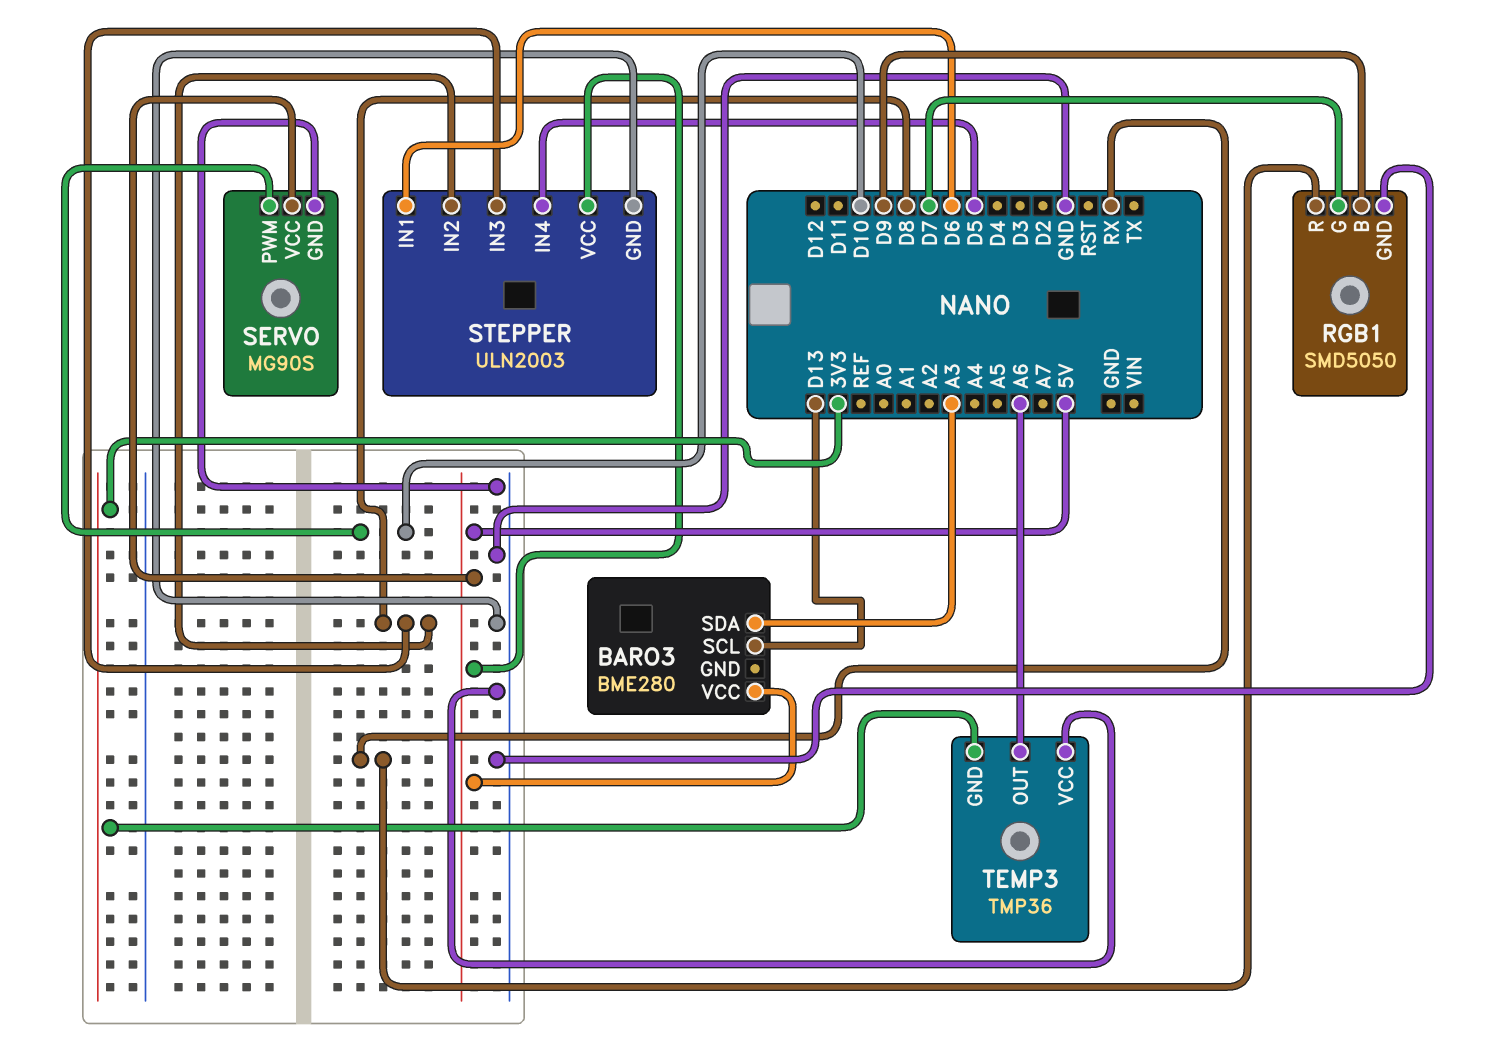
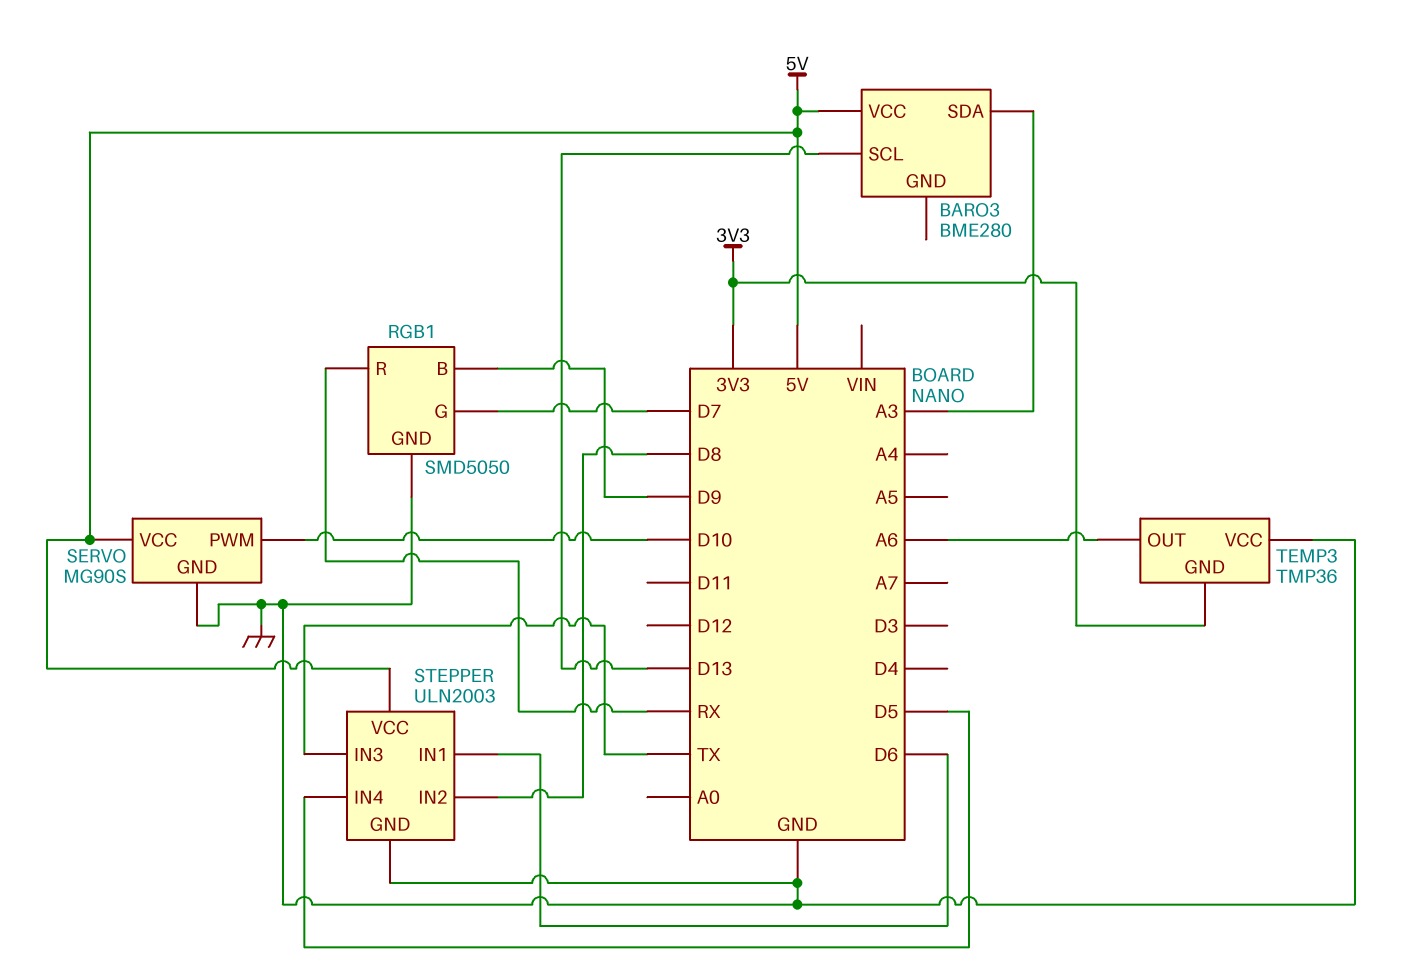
STEPPER pin IN3: D8 -> TX

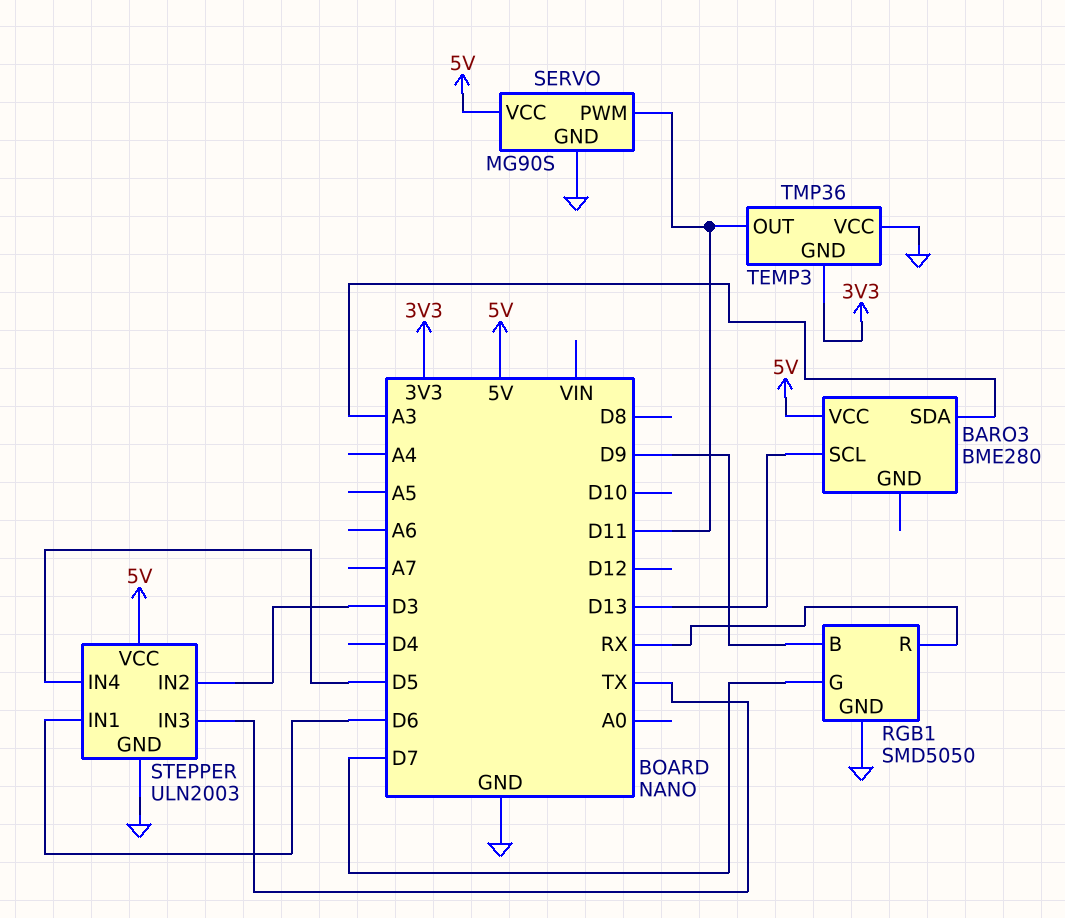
SERVO pin PWM: D10 -> D11
STEPPER pin IN2: D8 -> D3
TEMP3 pin OUT: A6 -> D11

